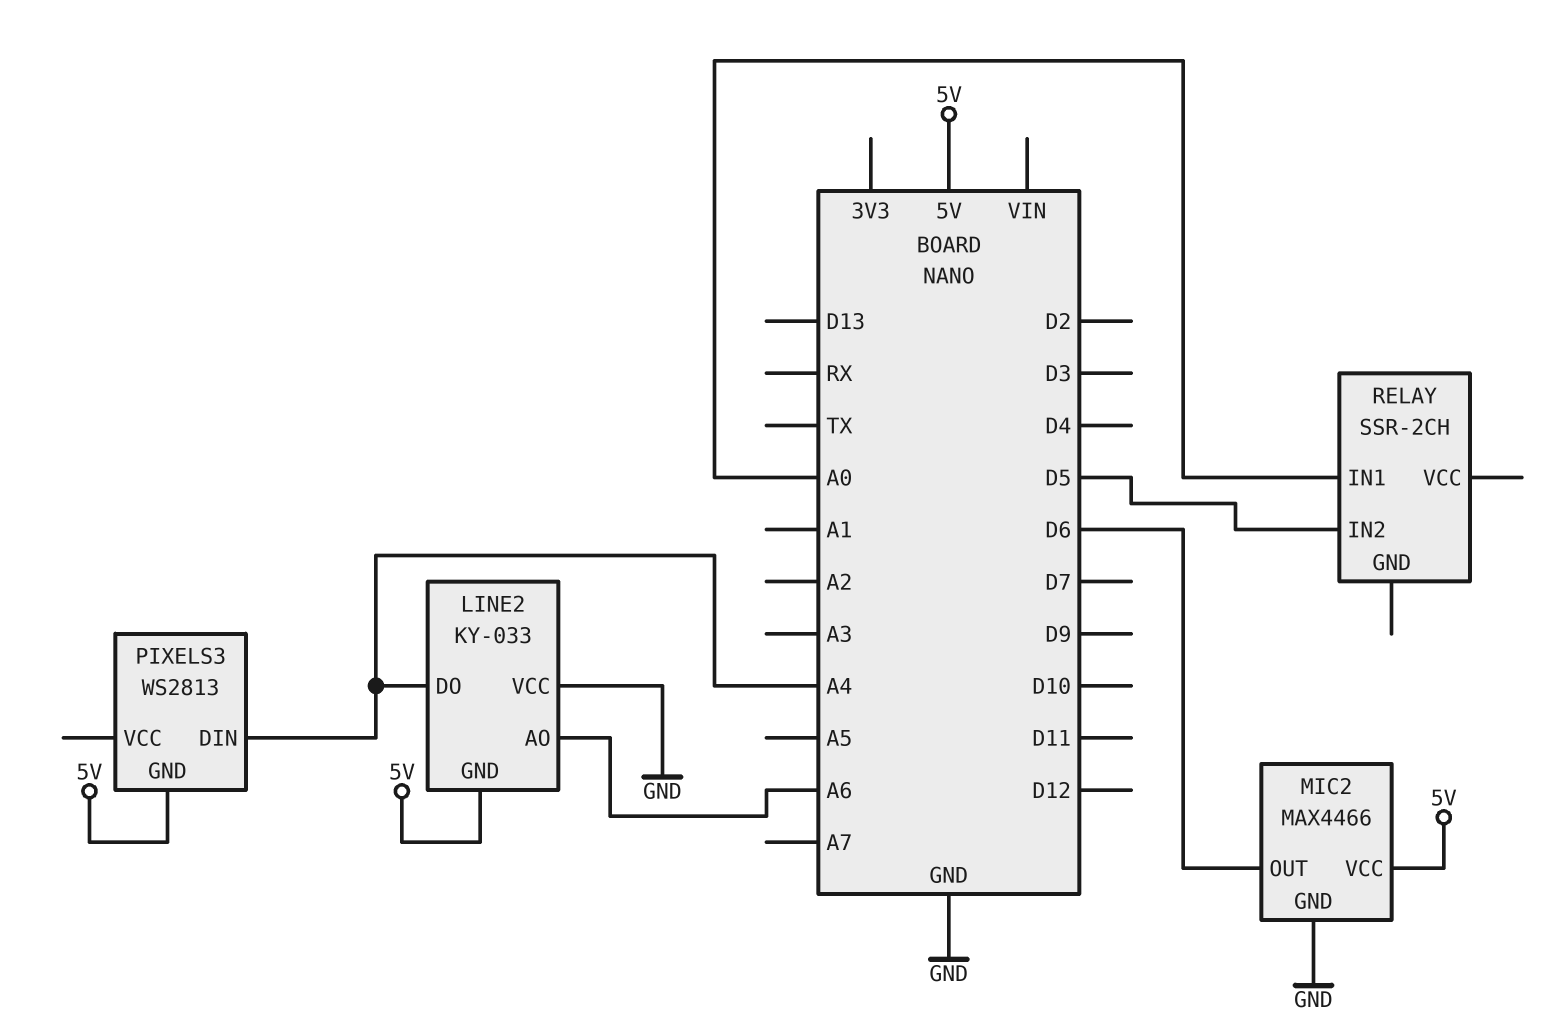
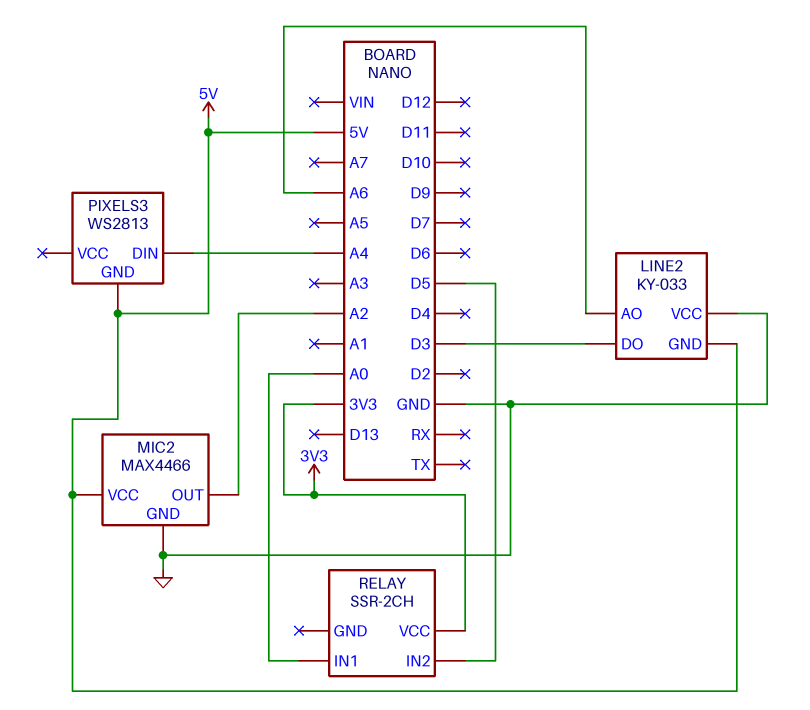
LINE2 pin DO: A4 -> D3
MIC2 pin OUT: D6 -> A2
RELAY pin VCC: none -> 3V3

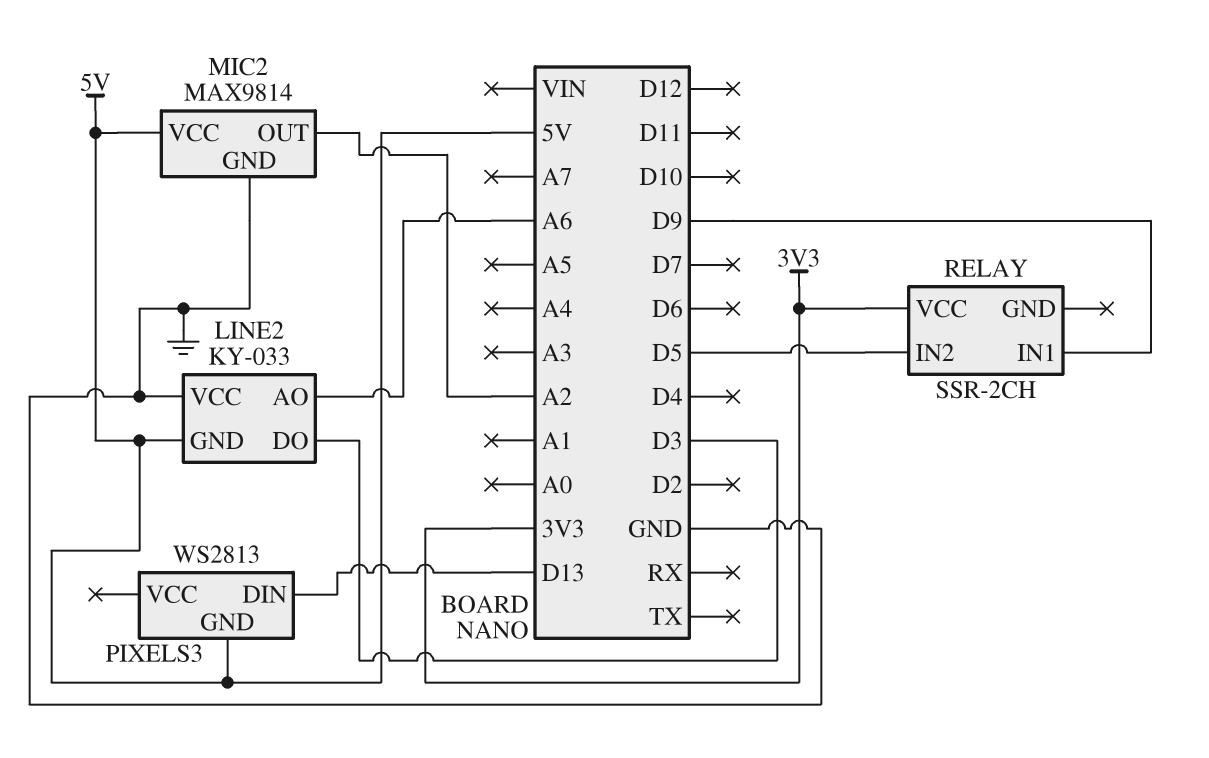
MIC2: MAX4466 -> MAX9814
PIXELS3 pin DIN: A4 -> D13
RELAY pin IN1: A0 -> D9

